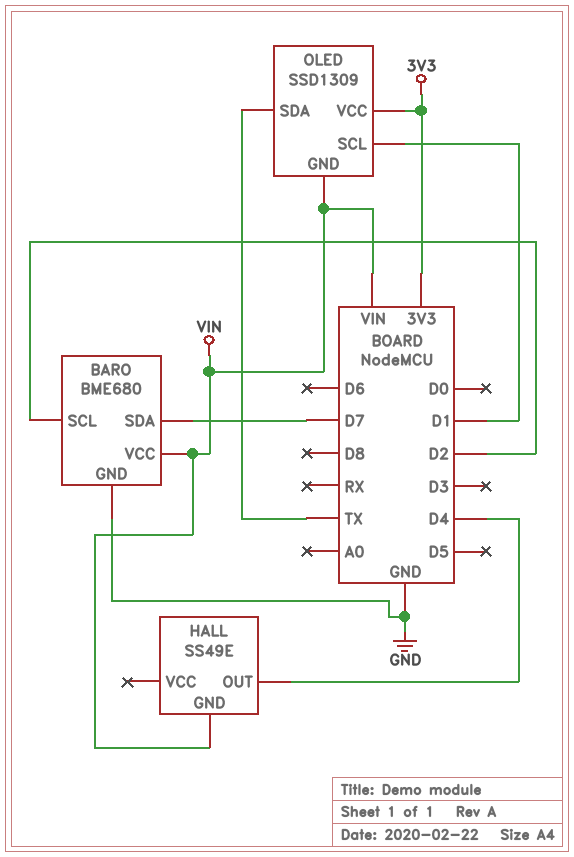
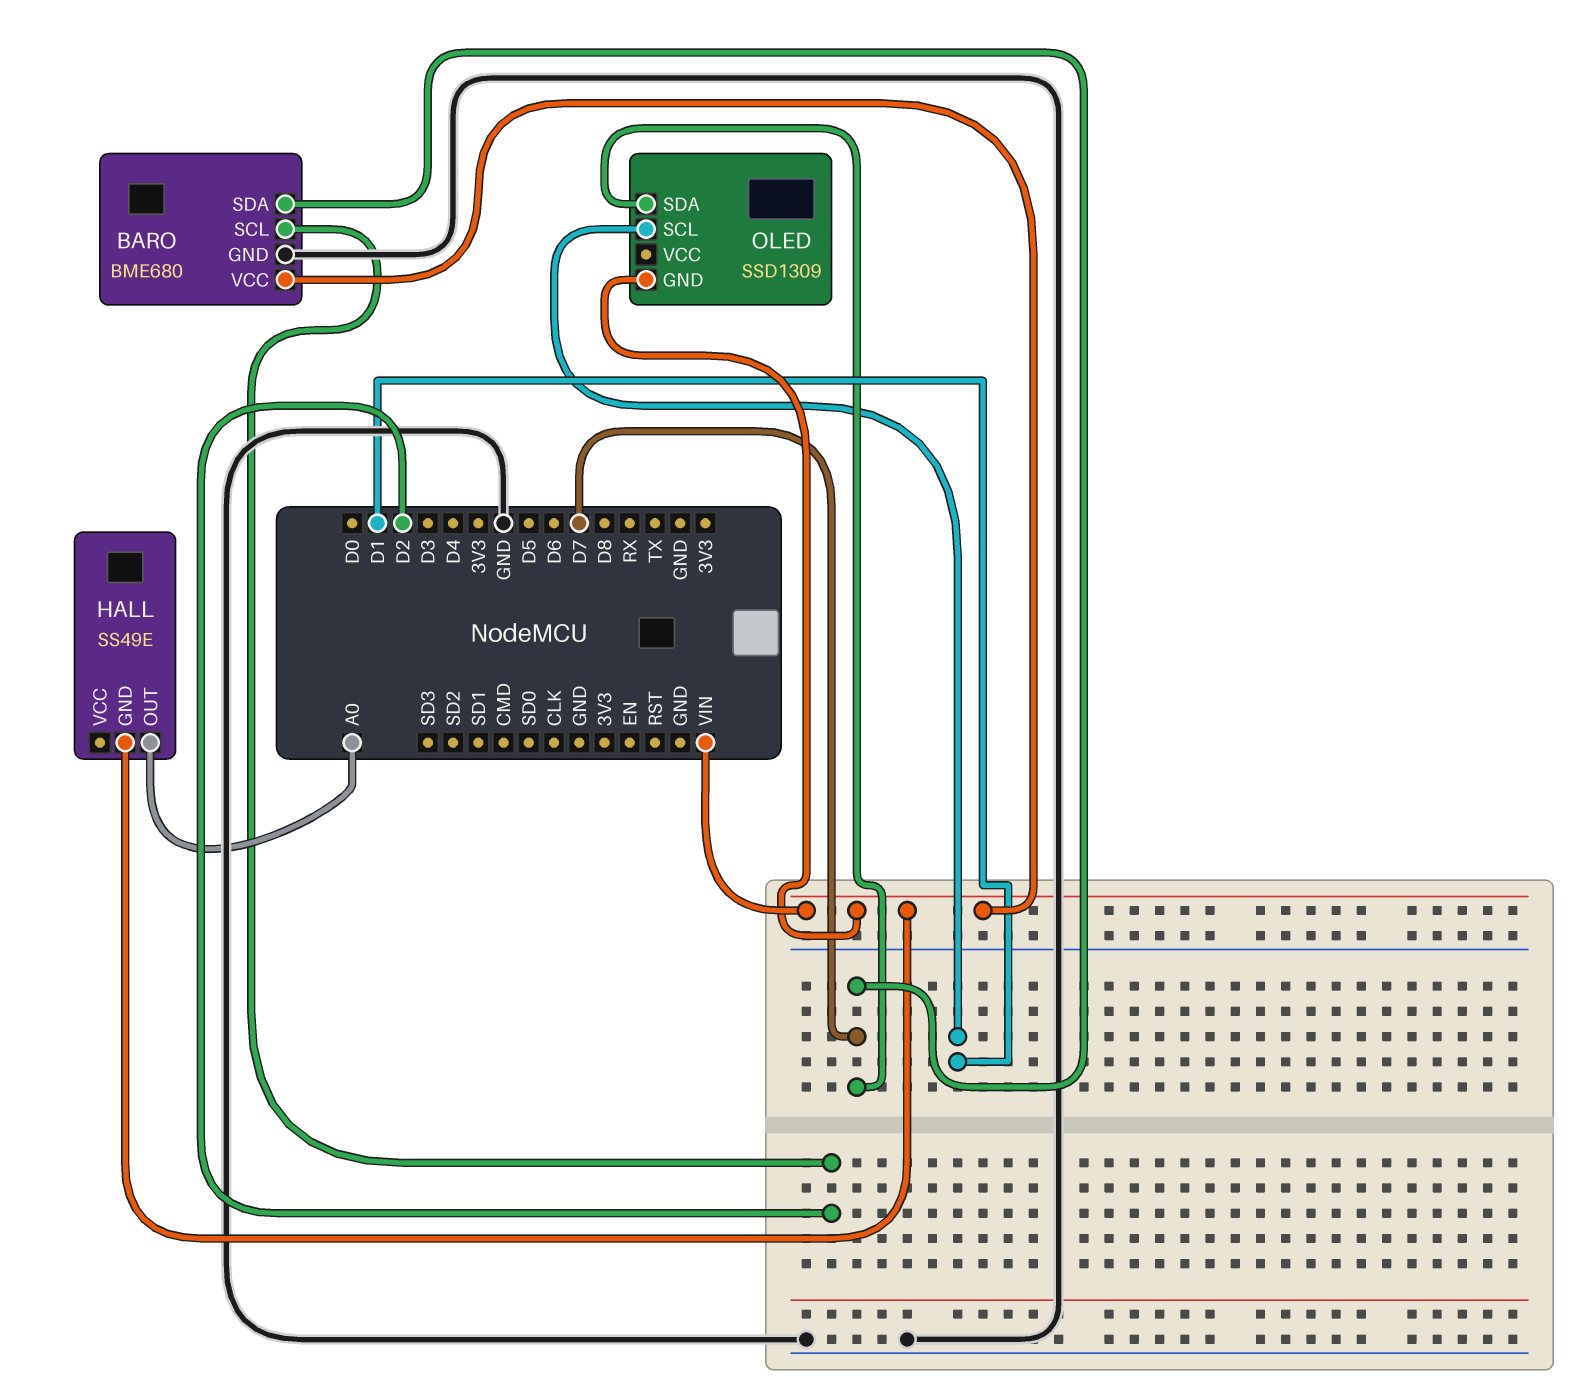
HALL pin OUT: D4 -> A0
OLED pin SDA: TX -> D7
OLED pin VCC: 3V3 -> none

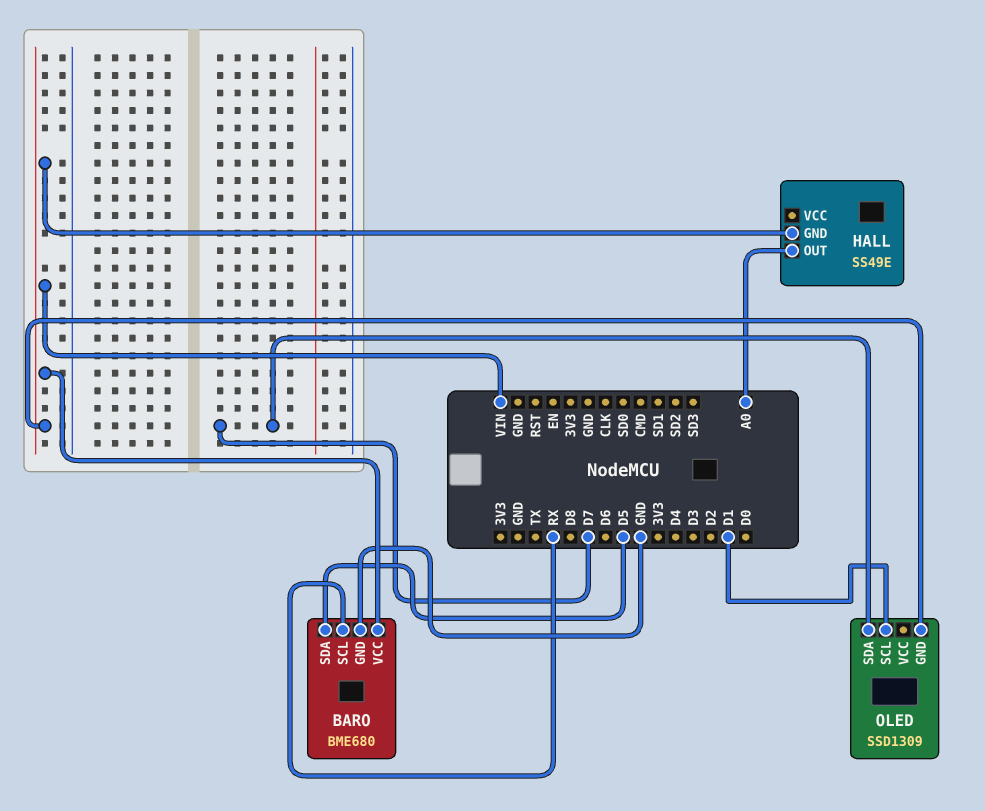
BARO pin SCL: D2 -> RX
BARO pin SDA: D7 -> D5

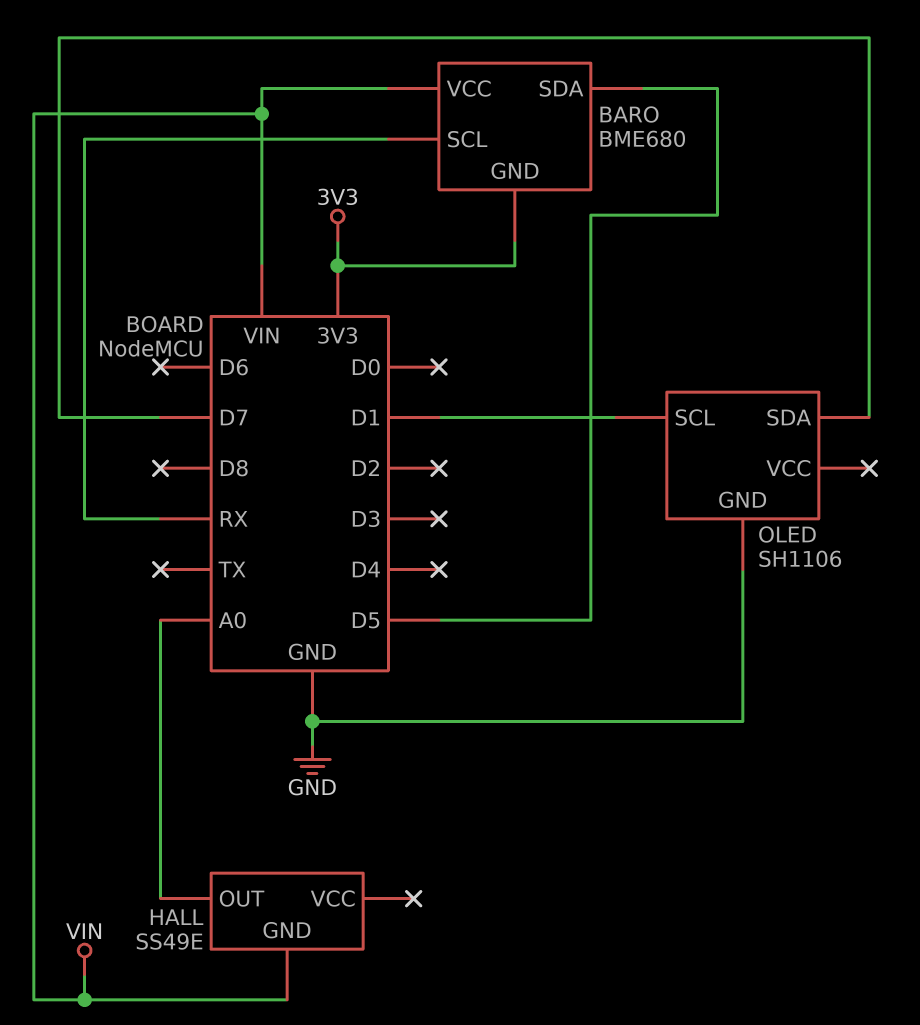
BARO pin GND: GND -> 3V3
OLED: SSD1309 -> SH1106
OLED pin GND: VIN -> GND

